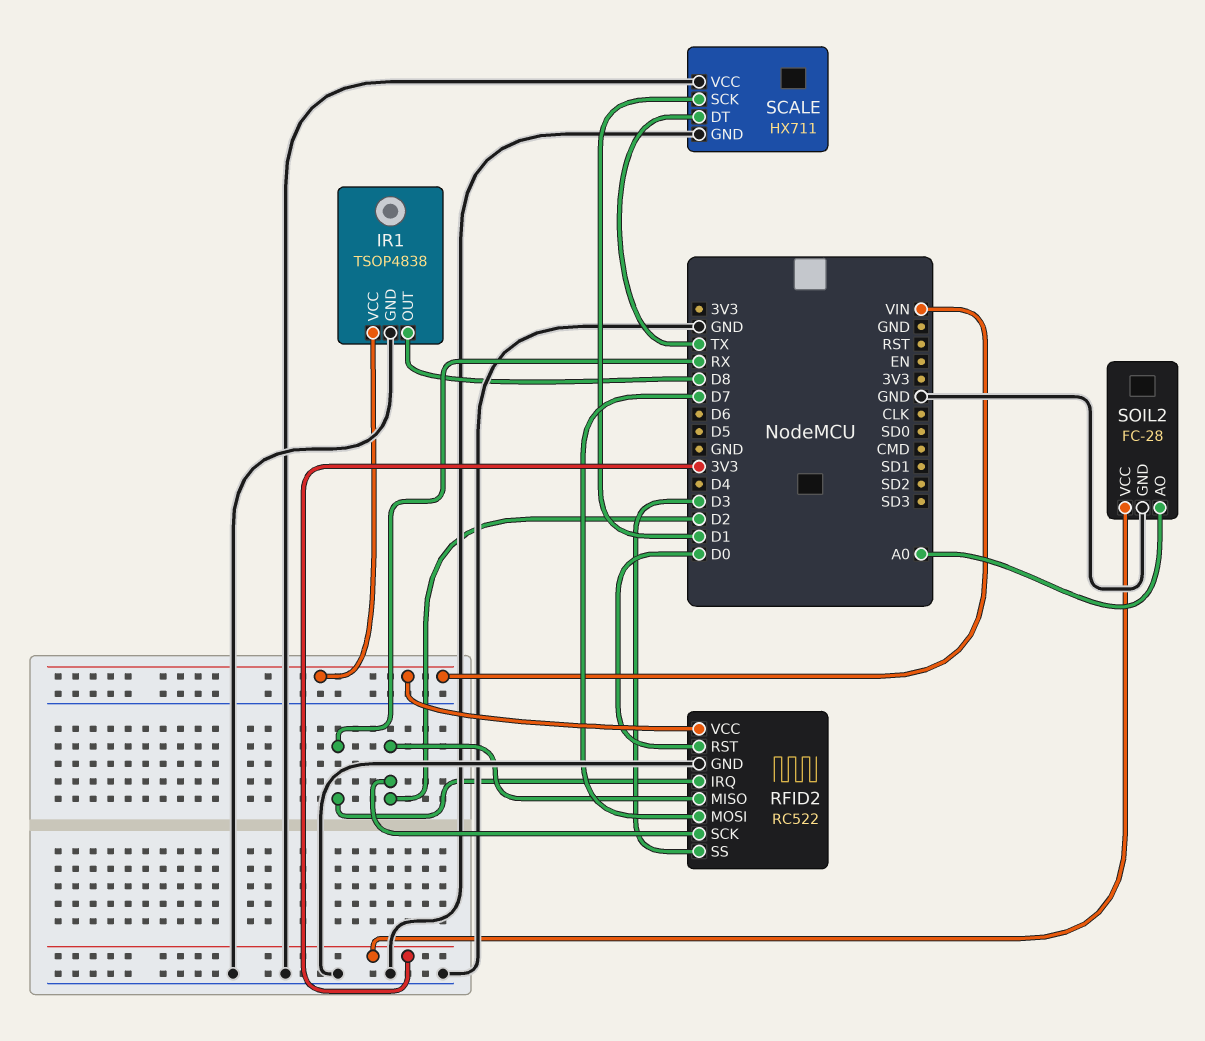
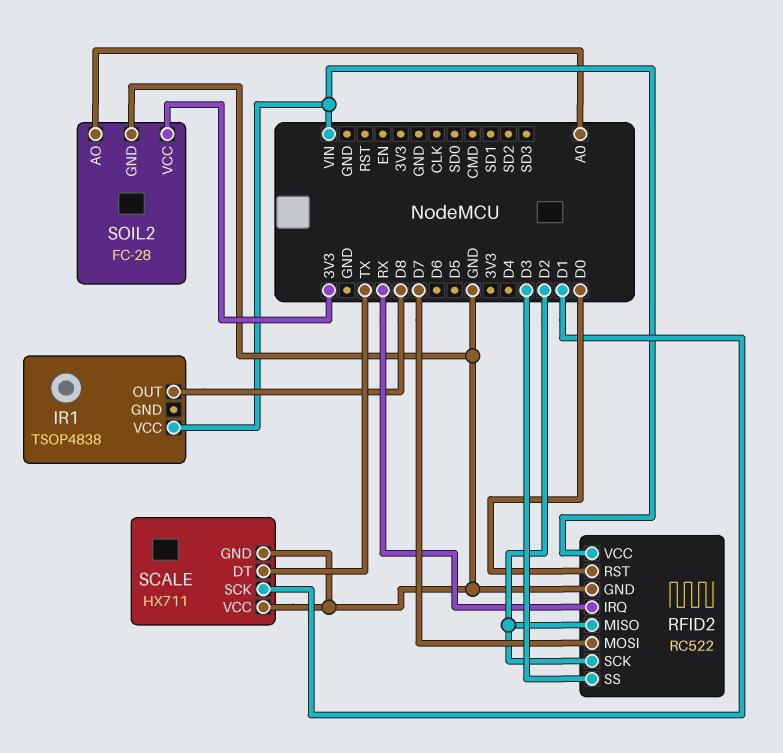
IR1 pin GND: GND -> none

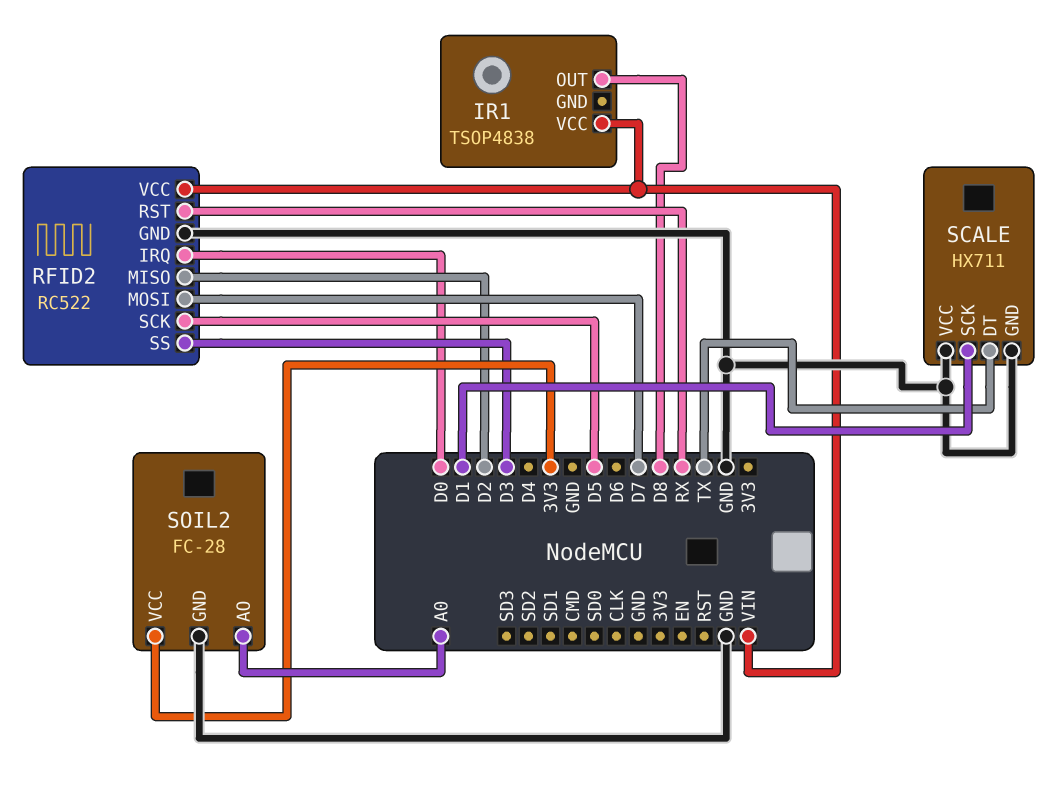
RFID2 pin IRQ: RX -> D0
RFID2 pin RST: D0 -> RX
RFID2 pin SCK: D2 -> D5

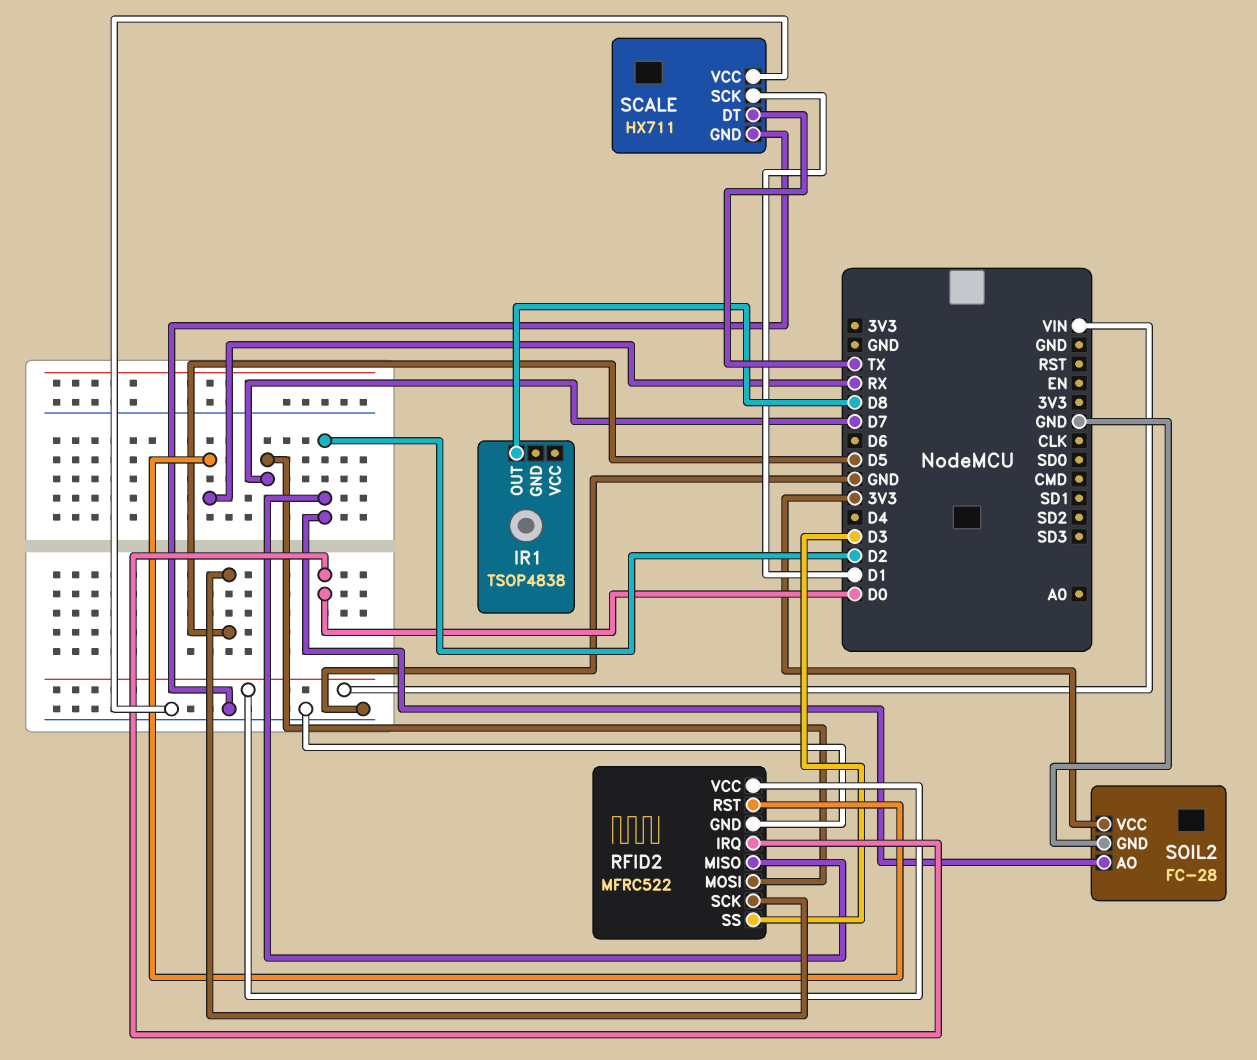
IR1 pin VCC: VIN -> none
RFID2: RC522 -> MFRC522
SOIL2 pin AO: A0 -> D2

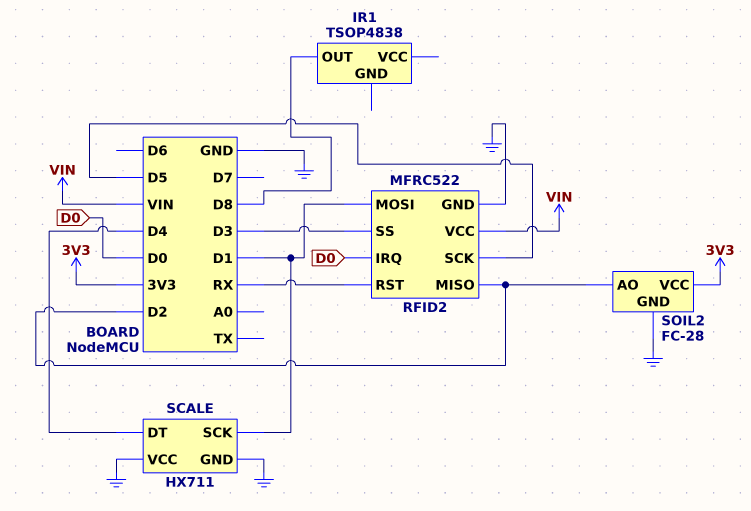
RFID2 pin MOSI: D7 -> D1
SCALE pin DT: TX -> D4

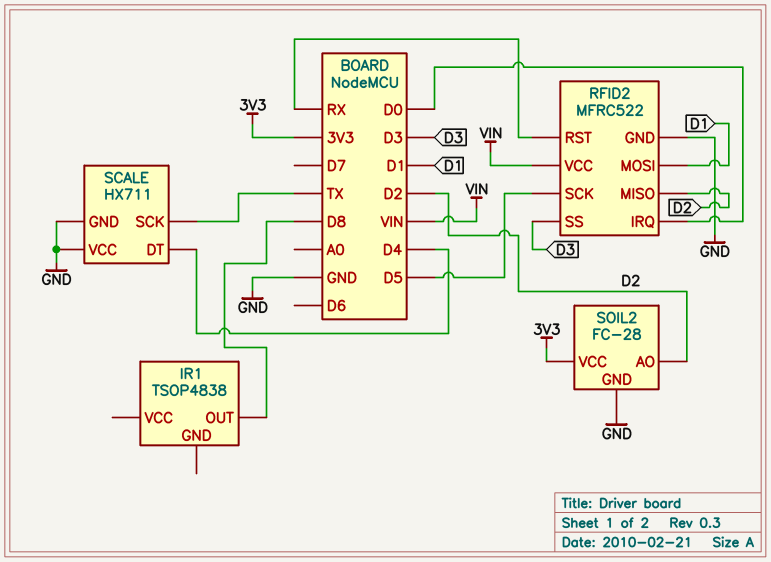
SCALE pin SCK: D1 -> TX

